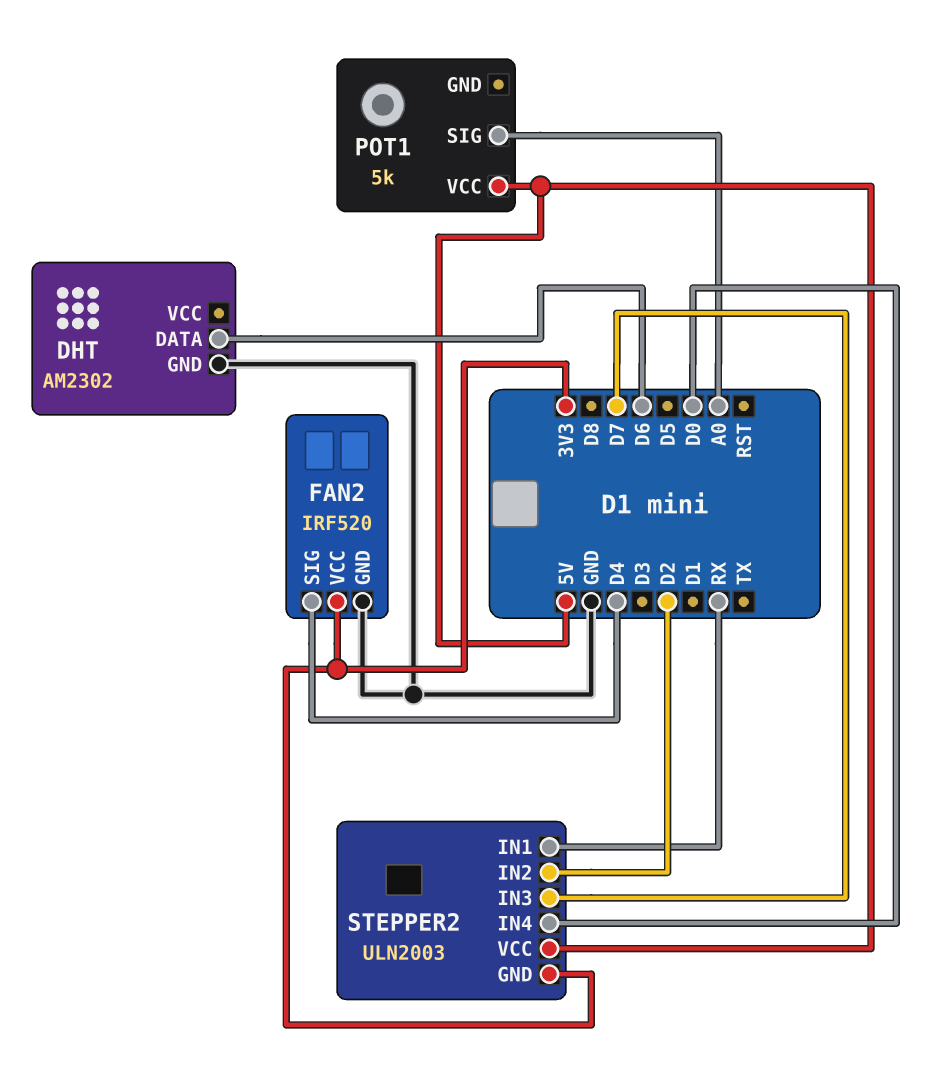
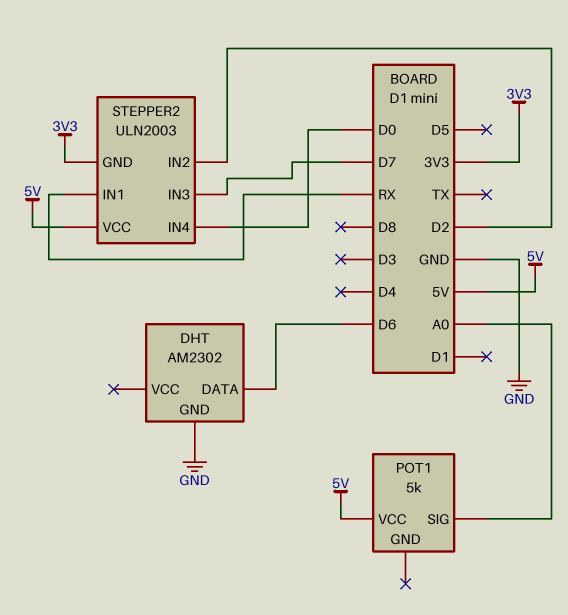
FAN2: IRF520 -> none
FAN2 pin GND: GND -> none
FAN2 pin SIG: D4 -> none
FAN2 pin VCC: 3V3 -> none

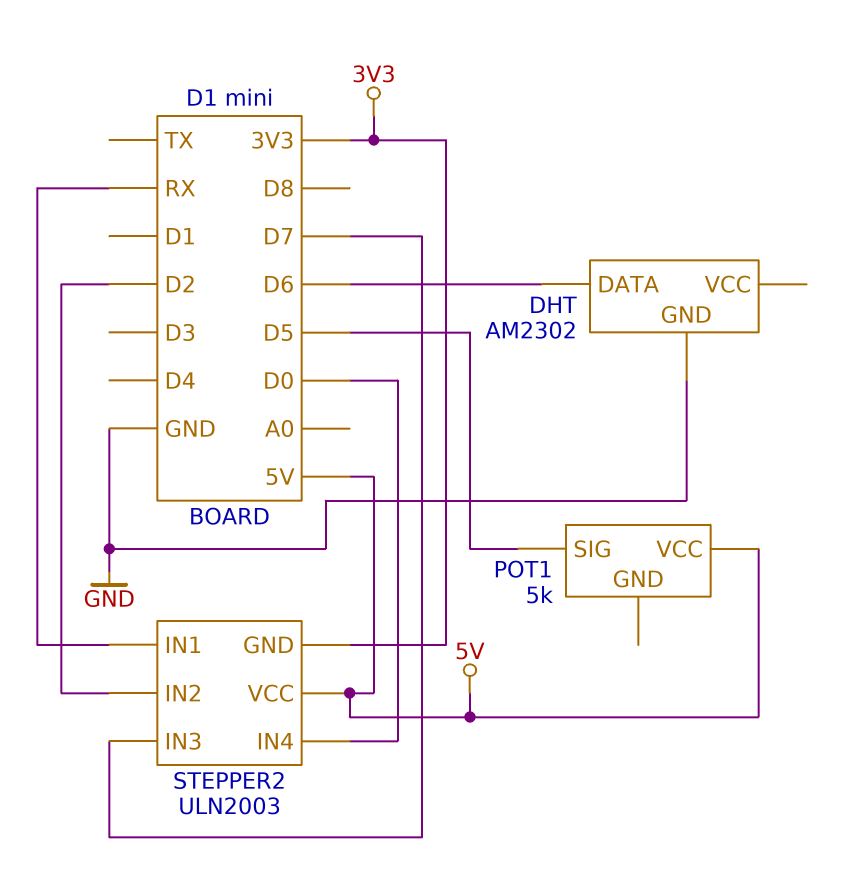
POT1 pin SIG: A0 -> D5

